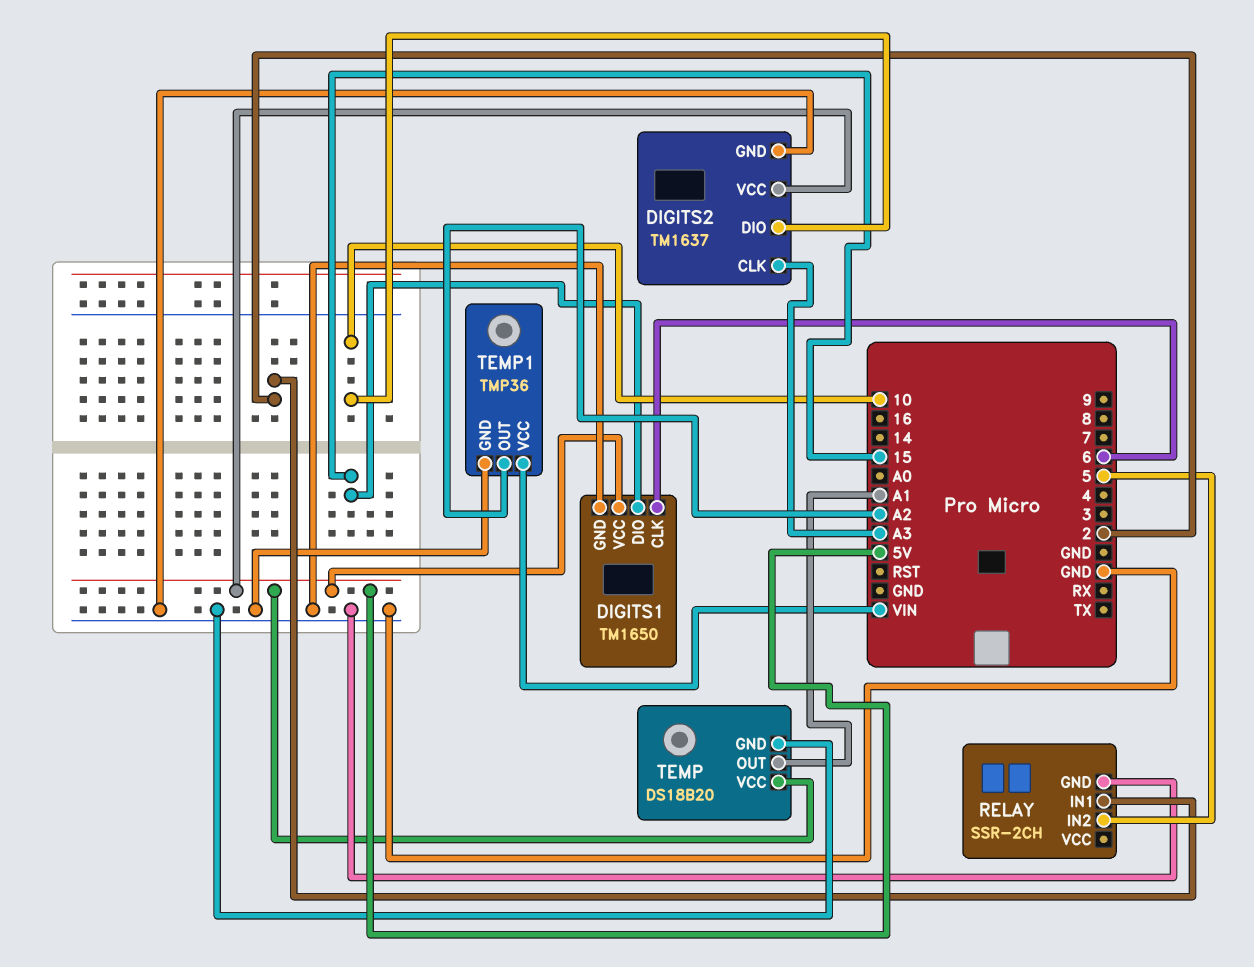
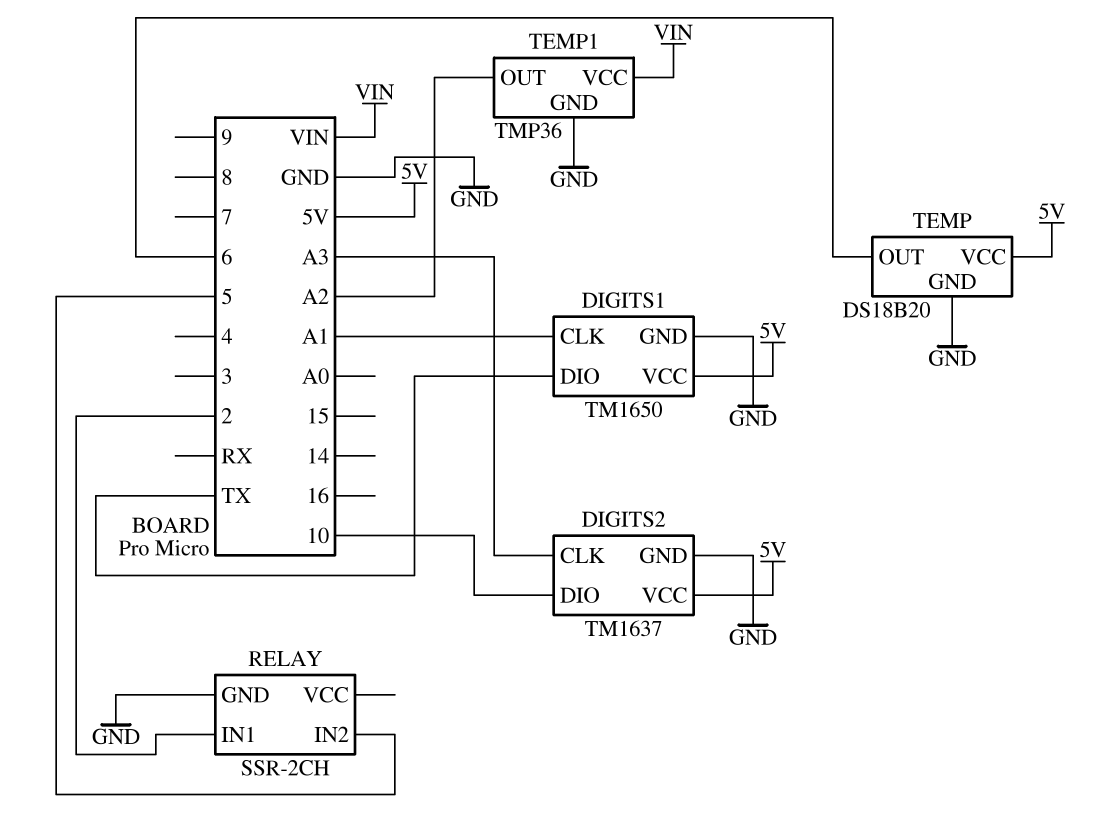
DIGITS1 pin CLK: 6 -> A1
DIGITS1 pin DIO: 15 -> TX
TEMP pin OUT: A1 -> 6

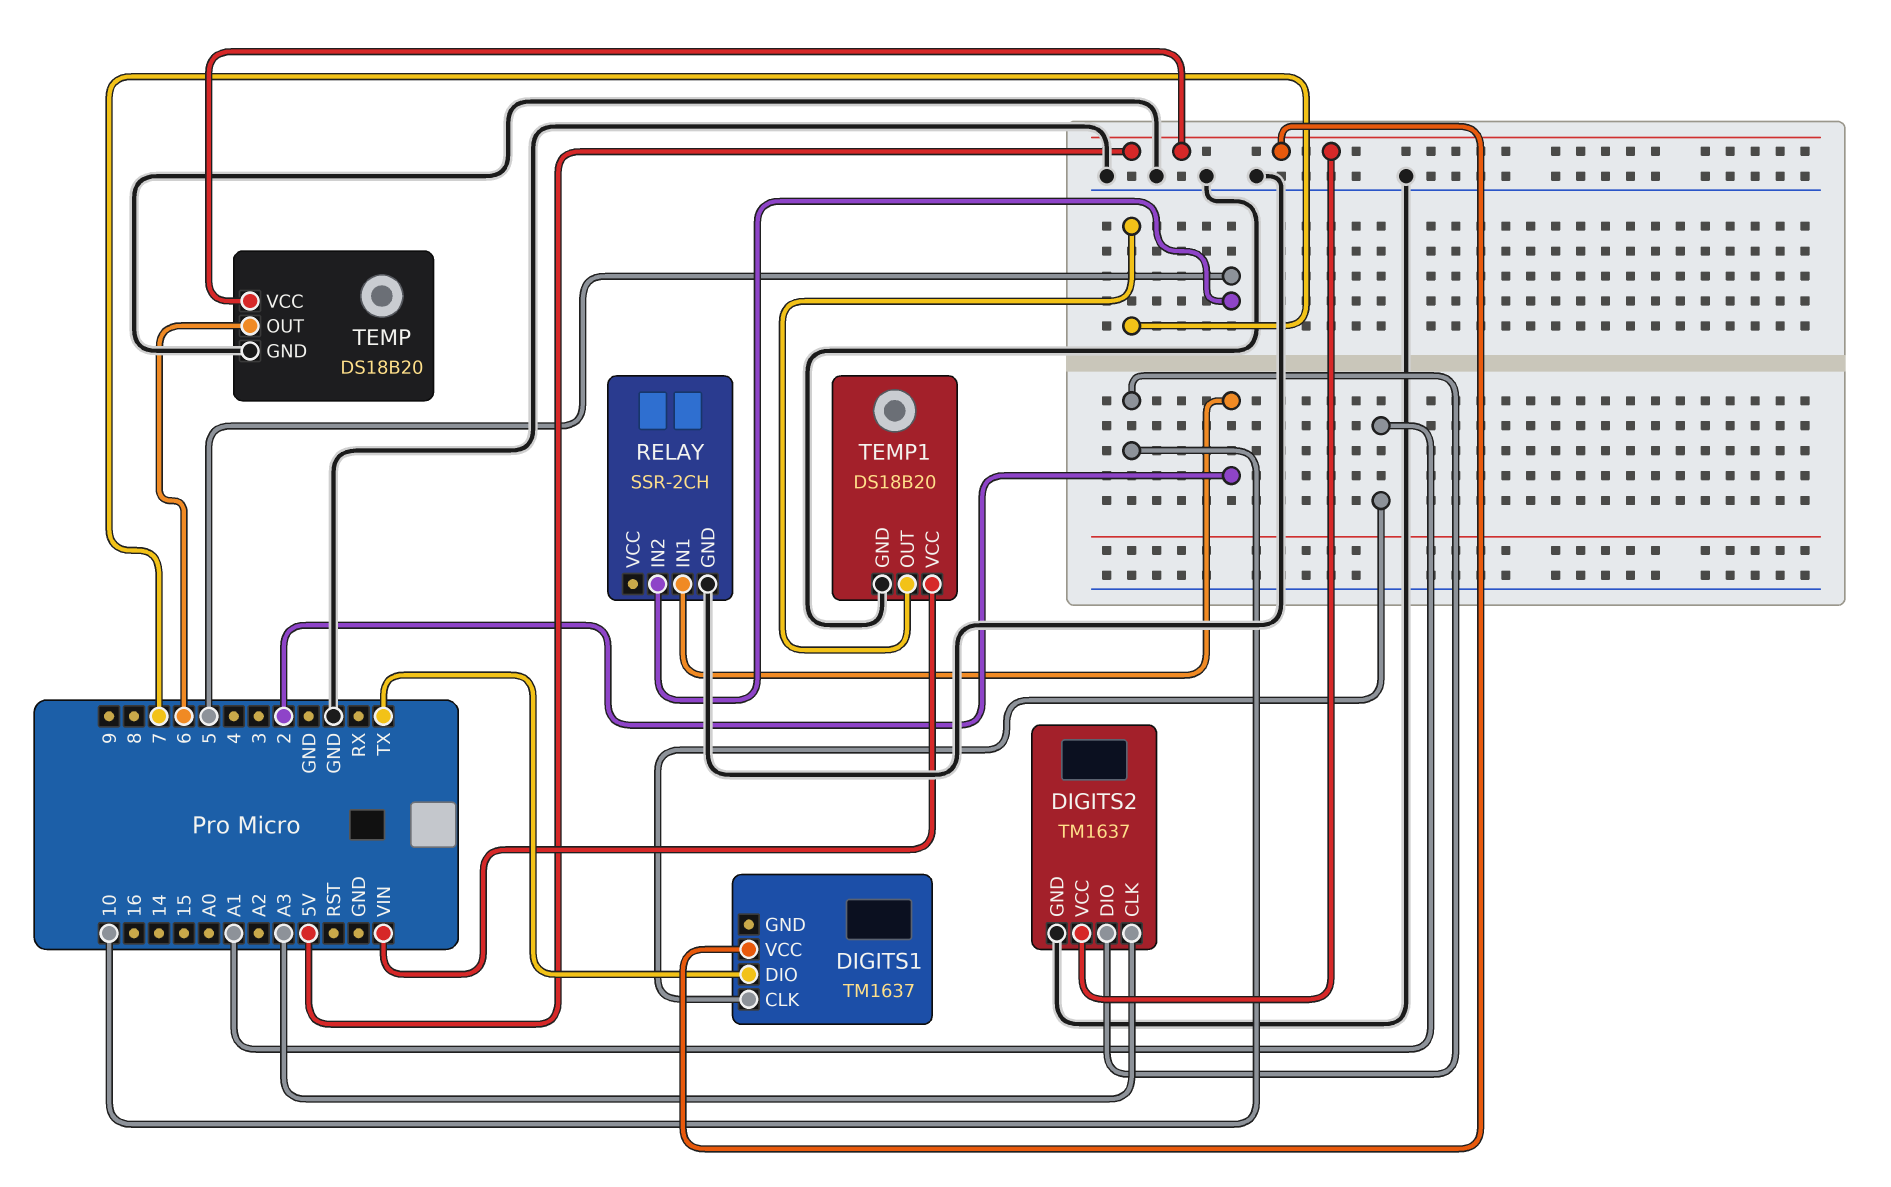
DIGITS1: TM1650 -> TM1637
DIGITS1 pin GND: GND -> none
TEMP1: TMP36 -> DS18B20
TEMP1 pin OUT: A2 -> 7

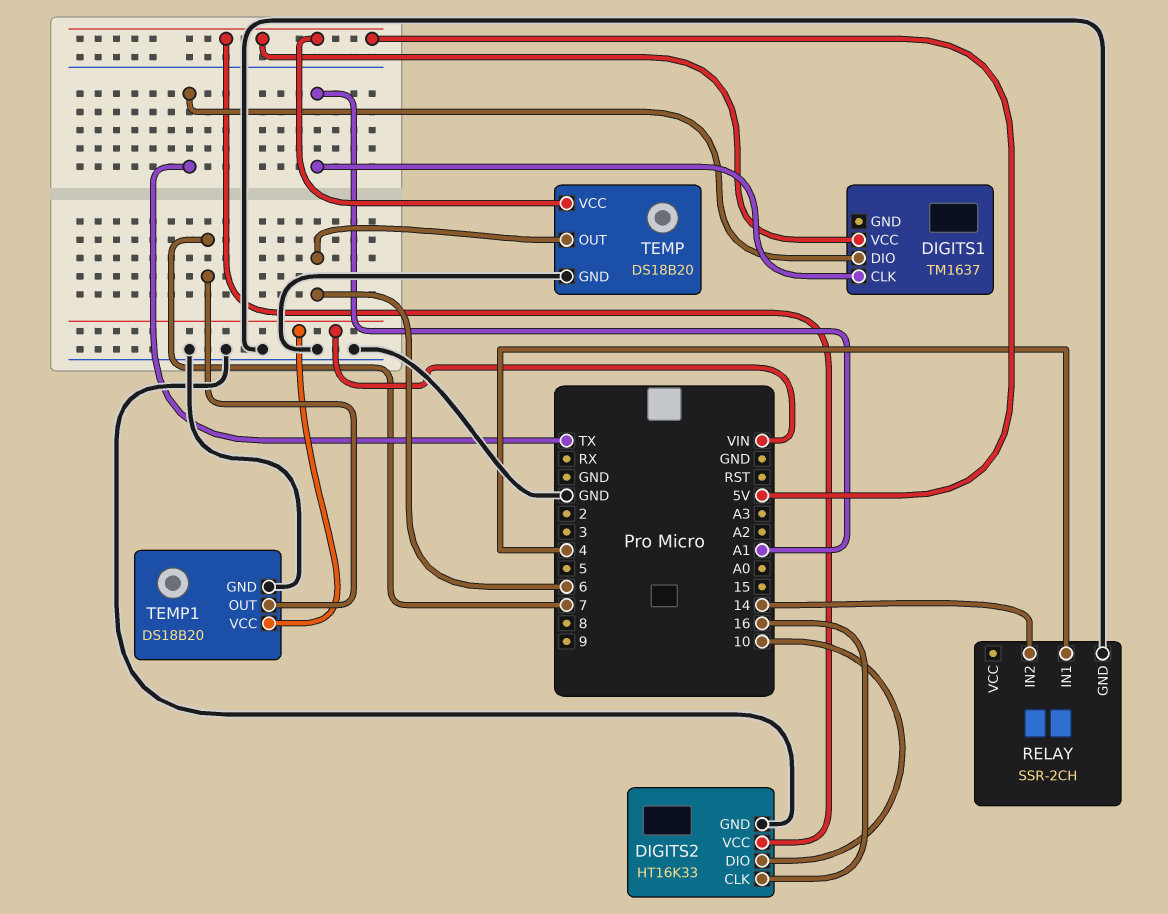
DIGITS2: TM1637 -> HT16K33
DIGITS2 pin CLK: A3 -> 16
RELAY pin IN1: 2 -> 4
RELAY pin IN2: 5 -> 14

